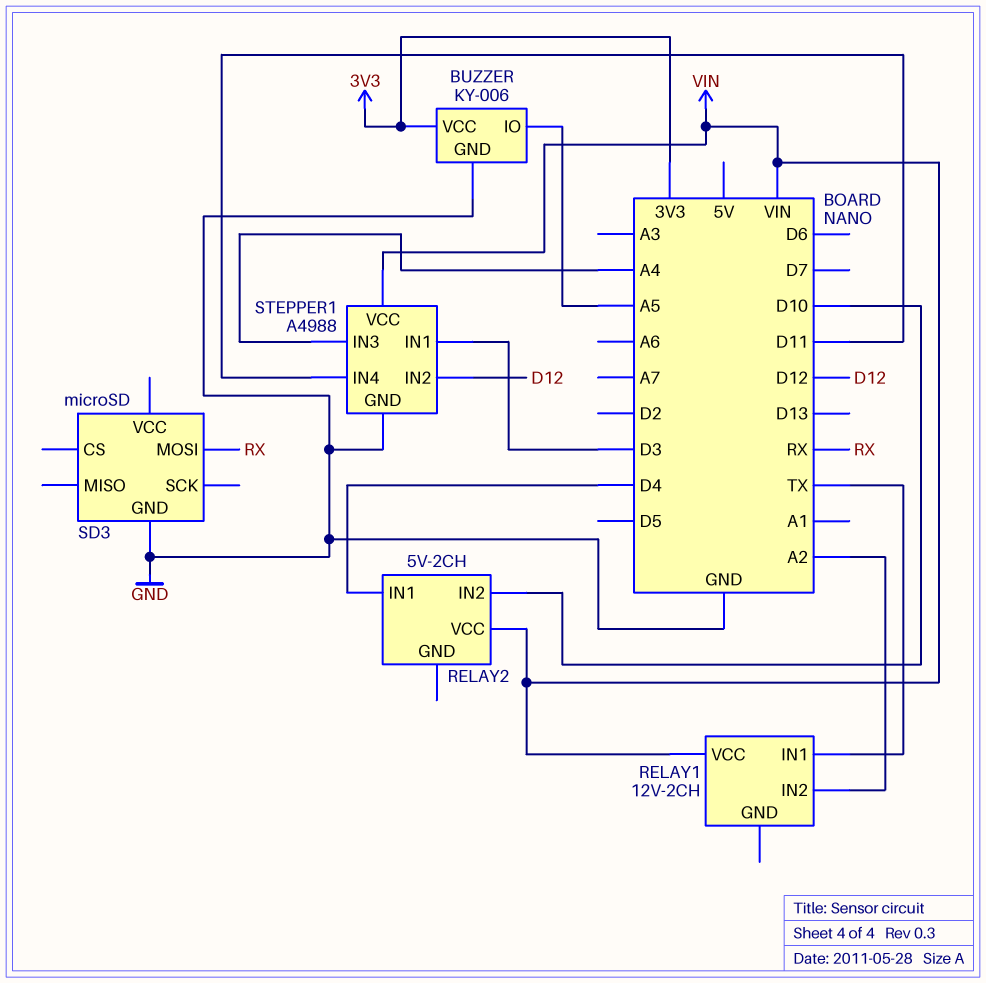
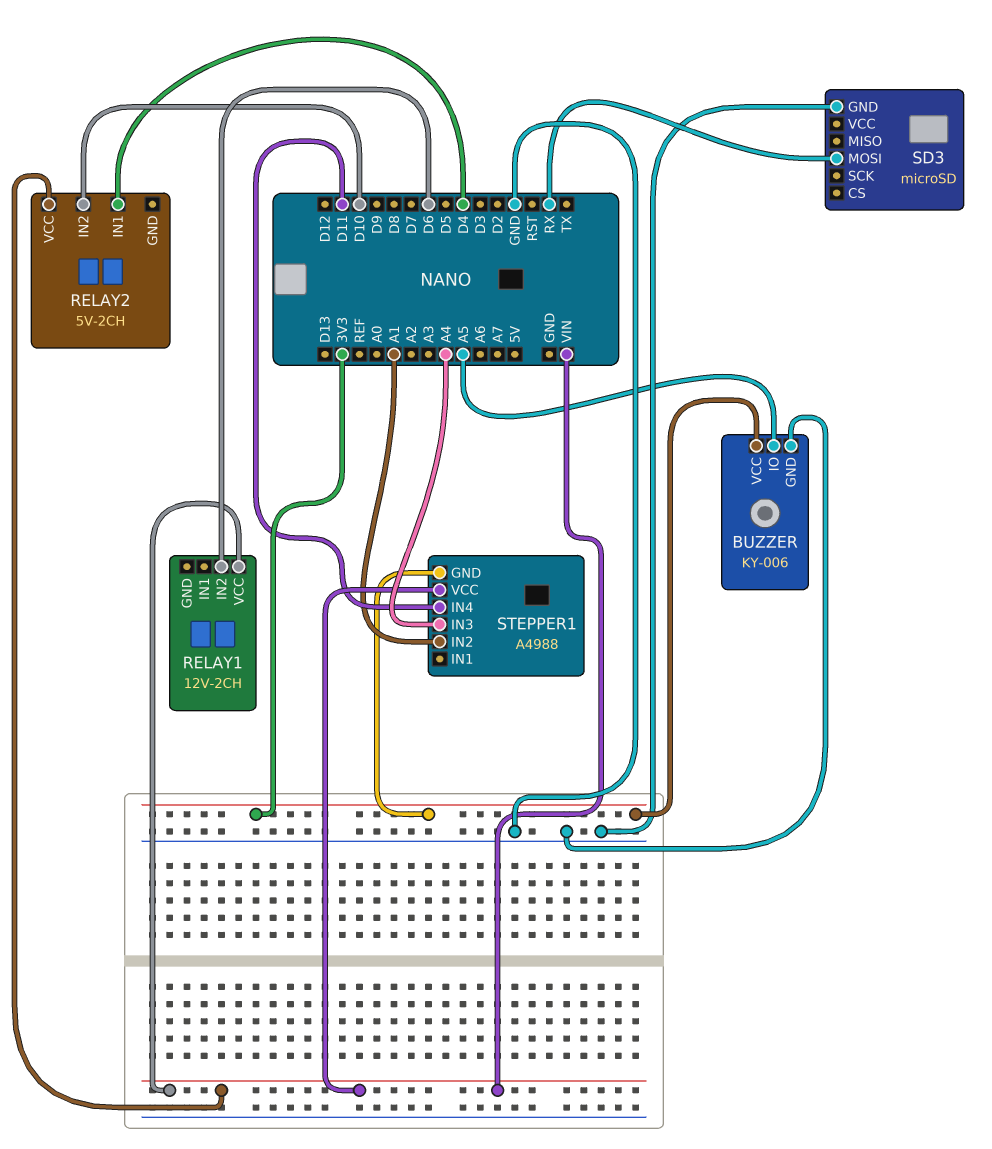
RELAY1 pin IN1: TX -> none
RELAY1 pin IN2: A2 -> D6
STEPPER1 pin GND: GND -> 3V3
STEPPER1 pin IN1: D3 -> none
STEPPER1 pin IN2: D12 -> A1

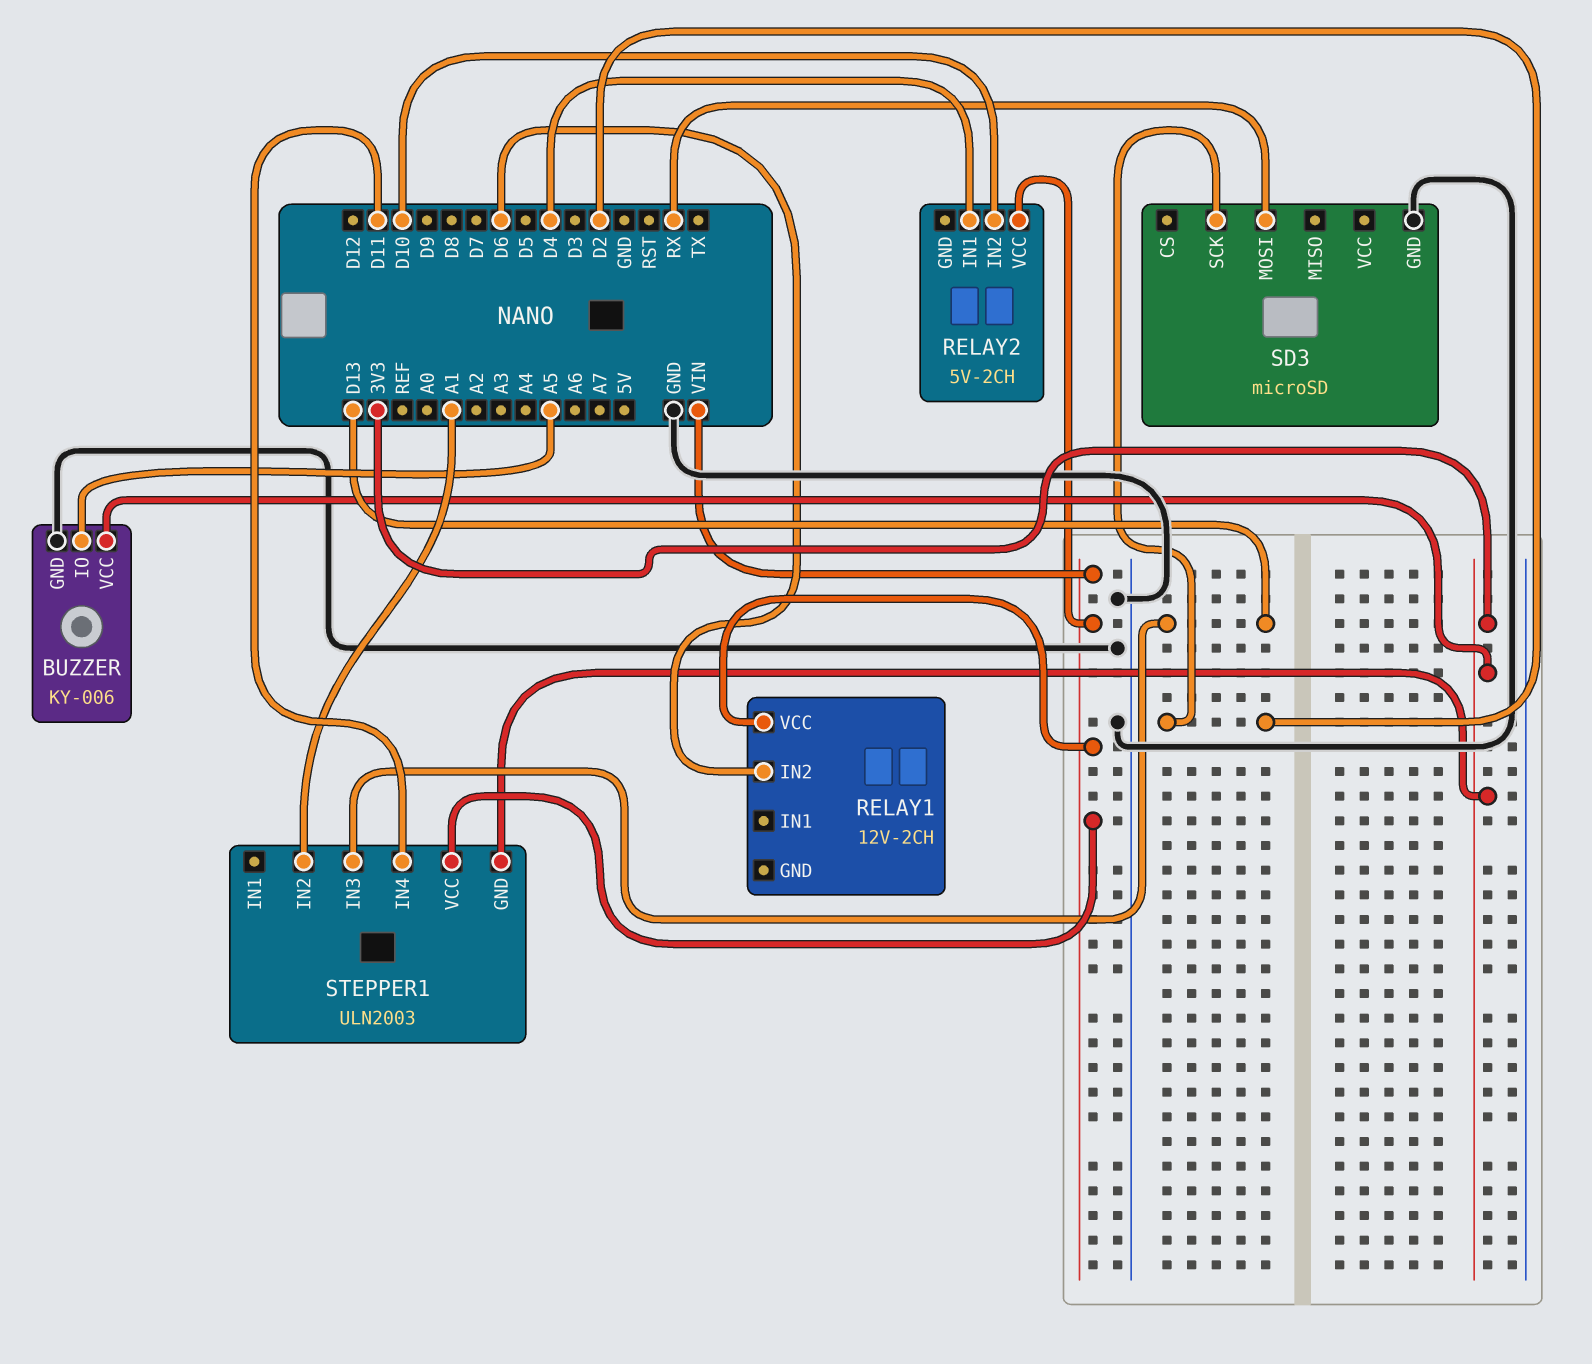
SD3 pin SCK: none -> D2
STEPPER1: A4988 -> ULN2003
STEPPER1 pin IN3: A4 -> D13

